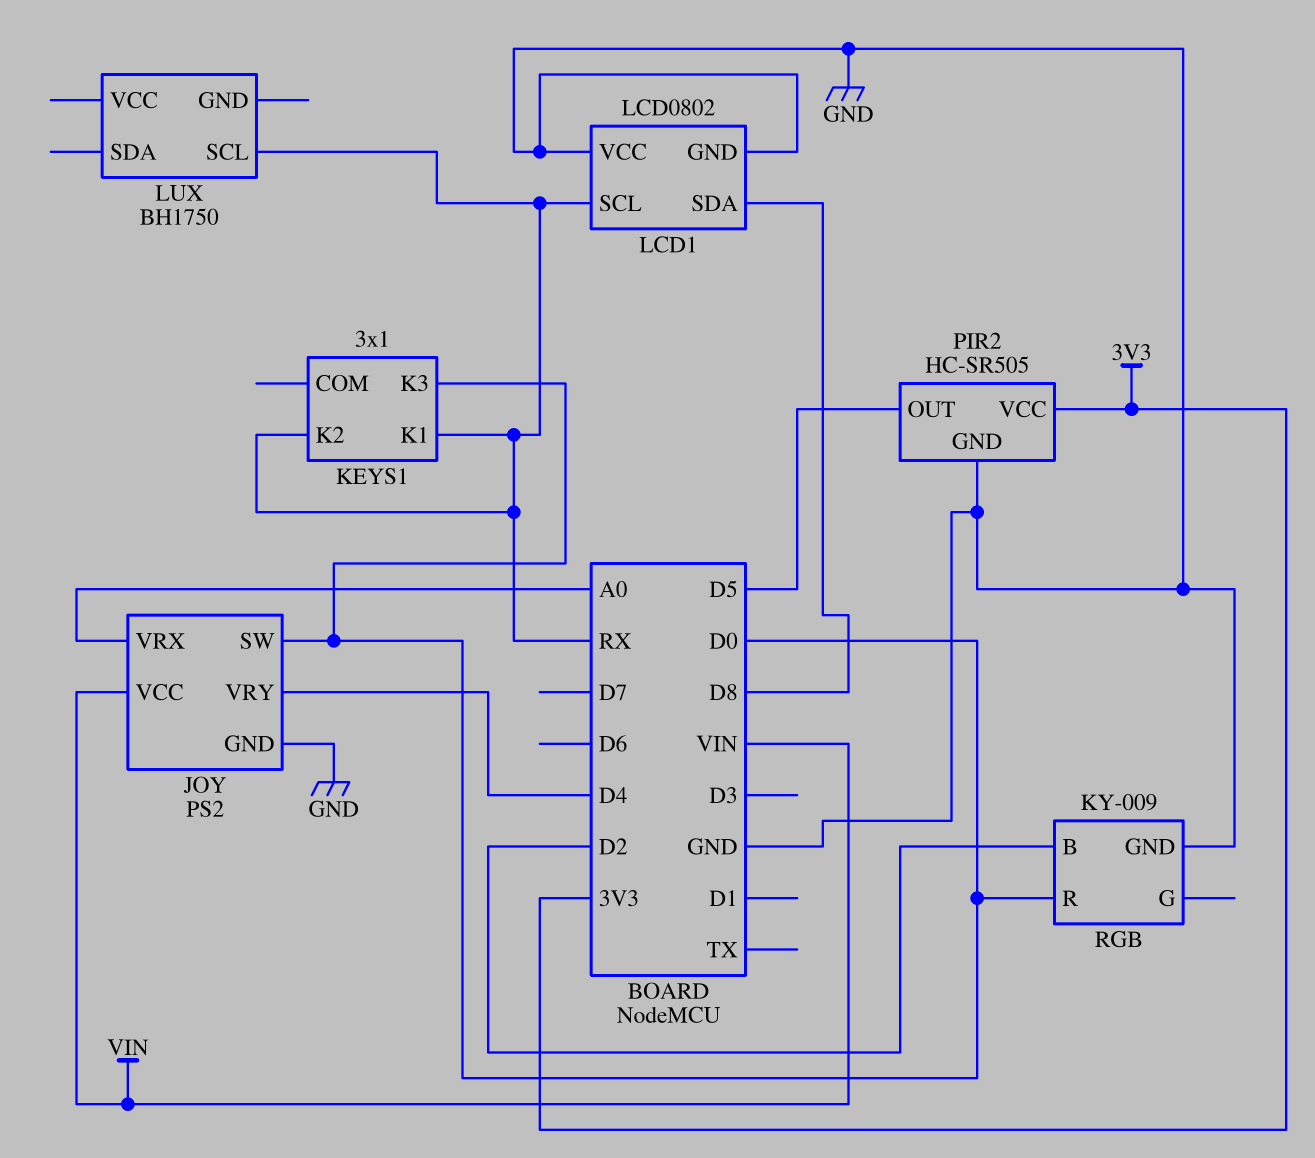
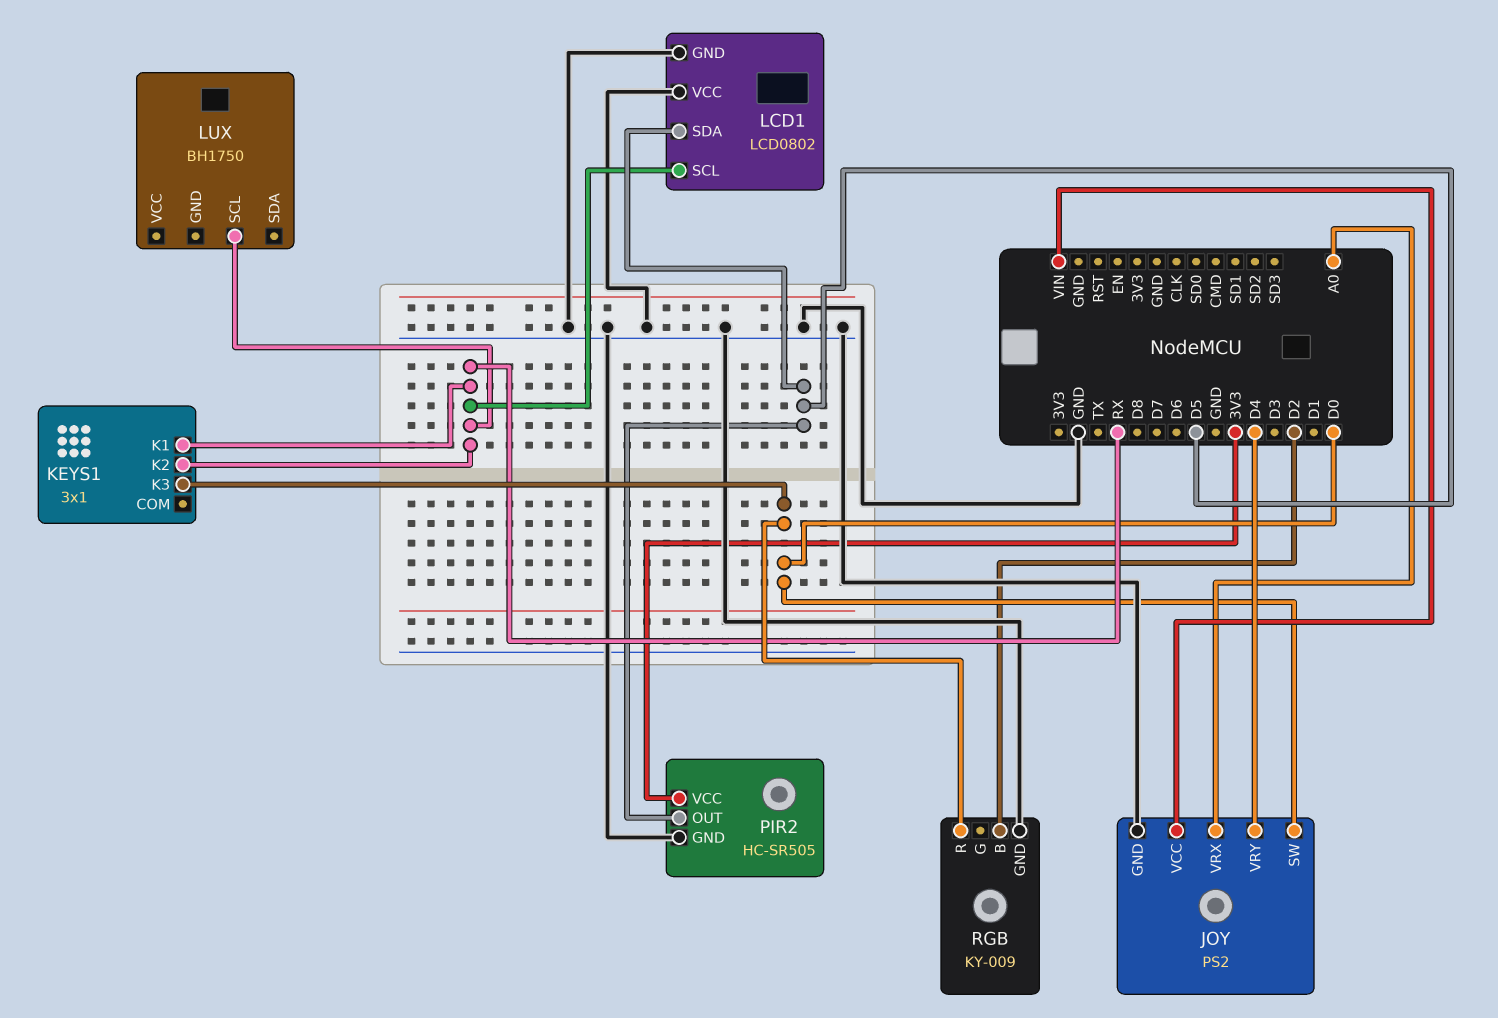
LCD1 pin SDA: D8 -> D5

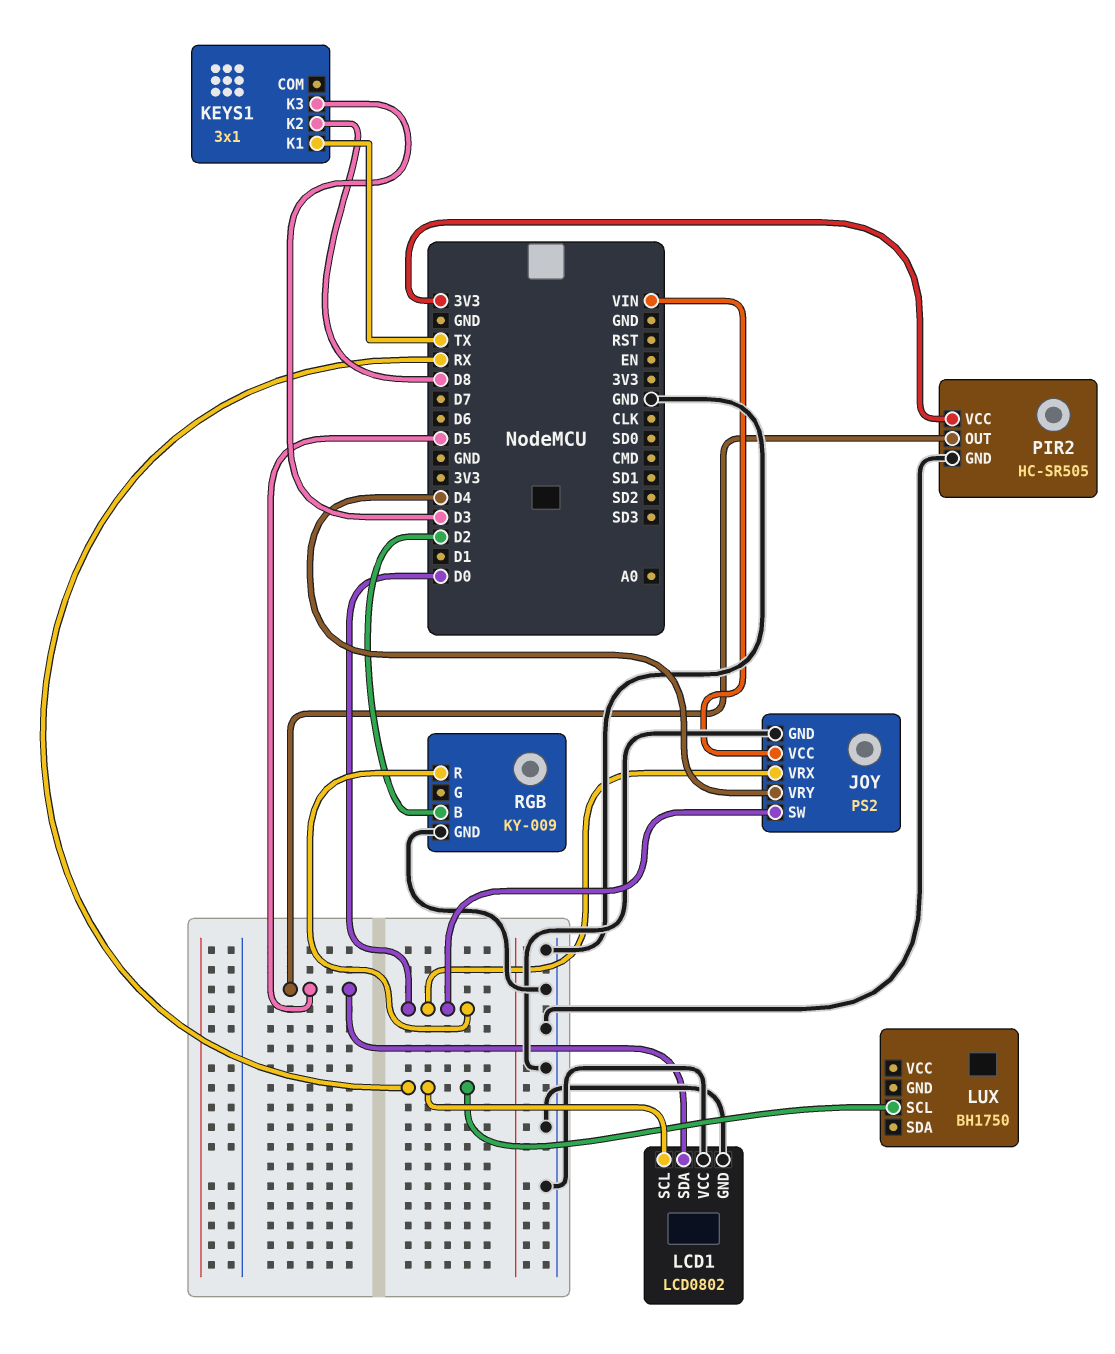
JOY pin VRX: A0 -> D0
KEYS1 pin K1: RX -> TX
KEYS1 pin K2: RX -> D8
KEYS1 pin K3: D0 -> D3

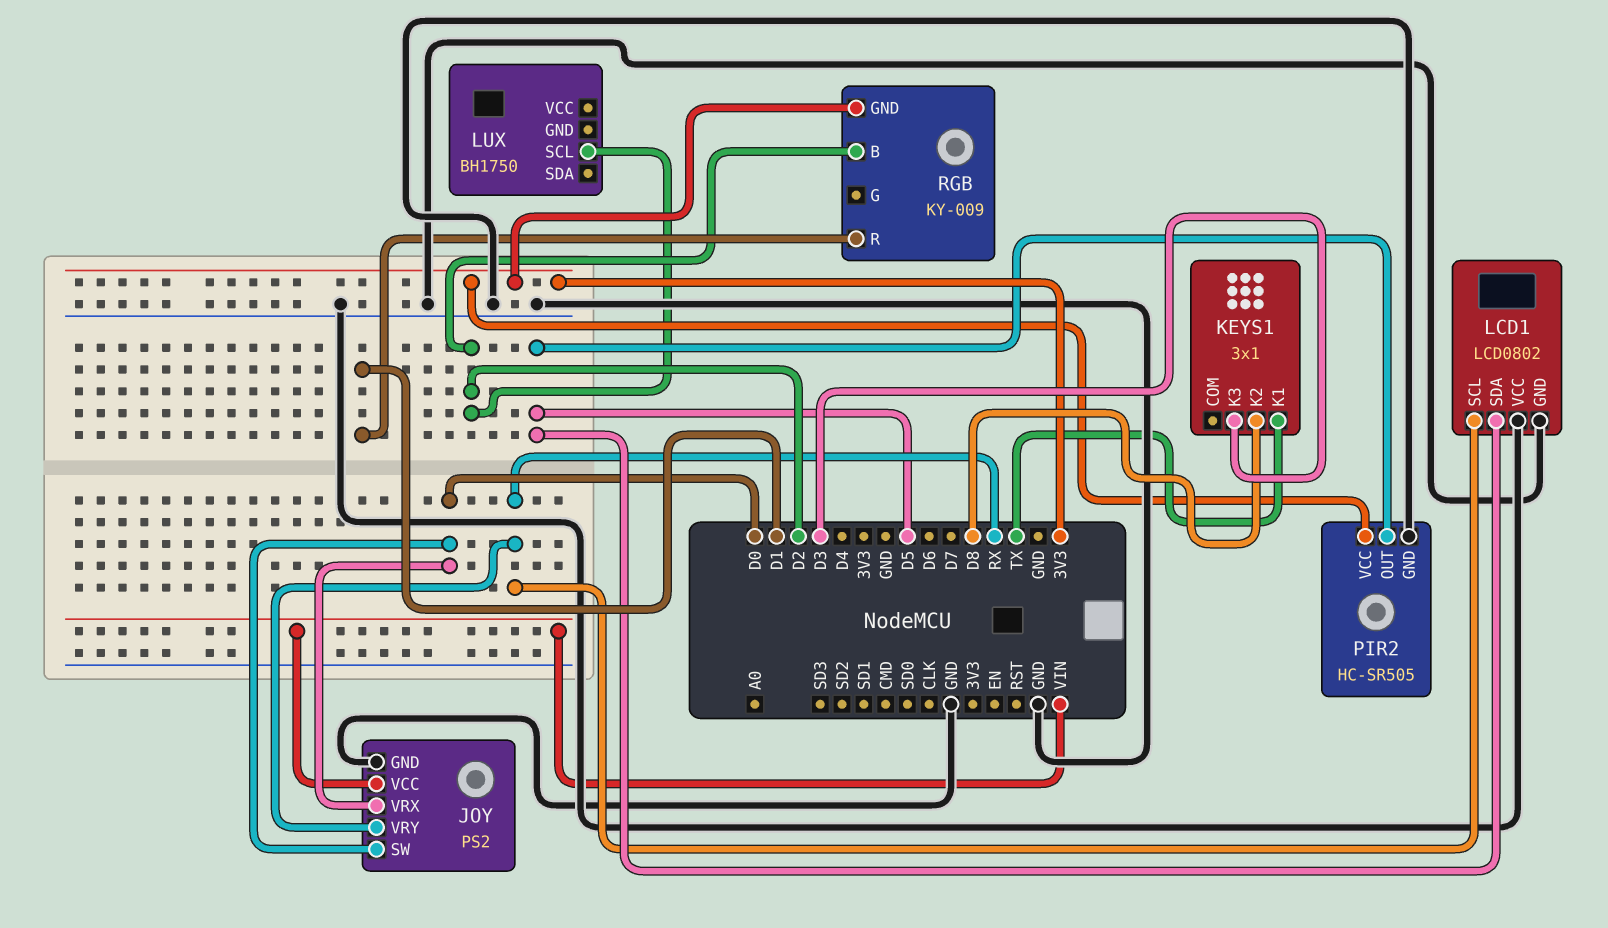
JOY pin VRY: D4 -> RX
LUX pin SCL: RX -> D2
RGB pin GND: GND -> 3V3
RGB pin R: D0 -> D1

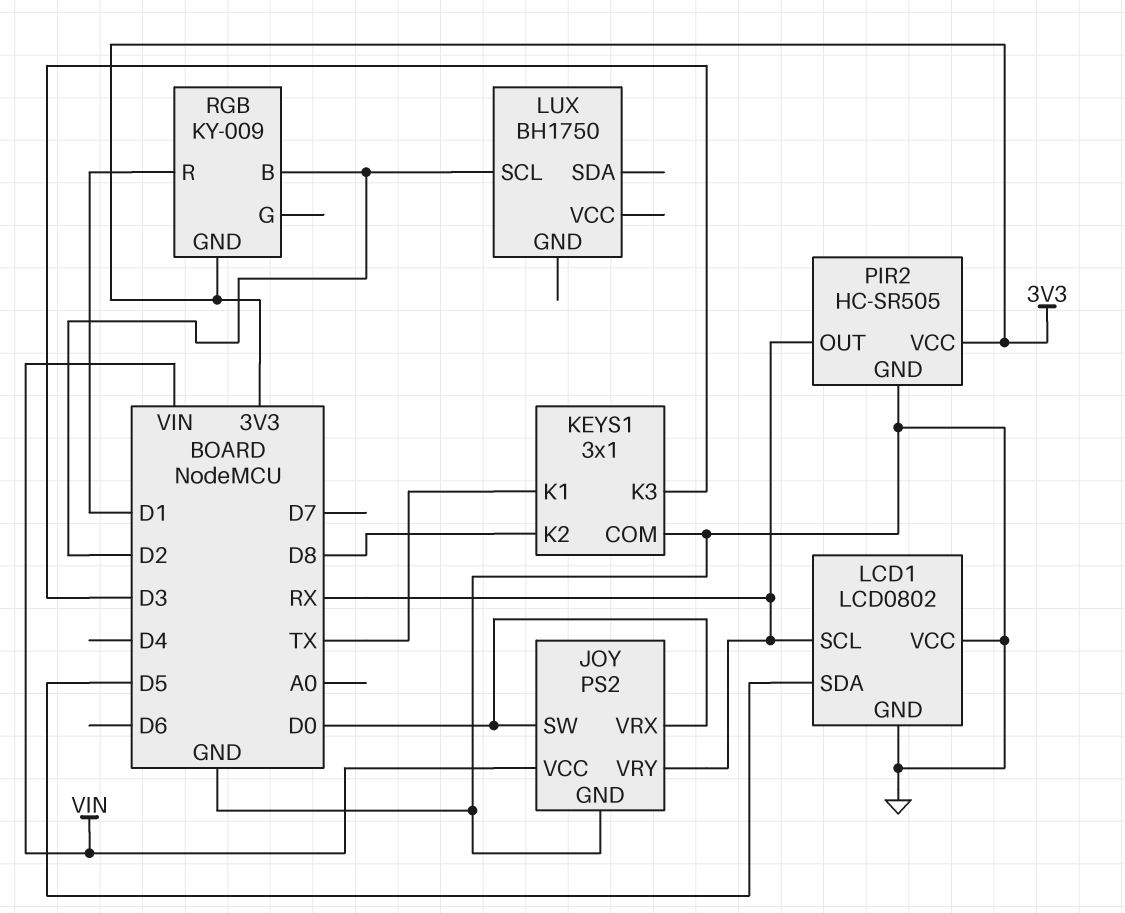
KEYS1 pin COM: none -> GND
PIR2 pin OUT: D5 -> RX

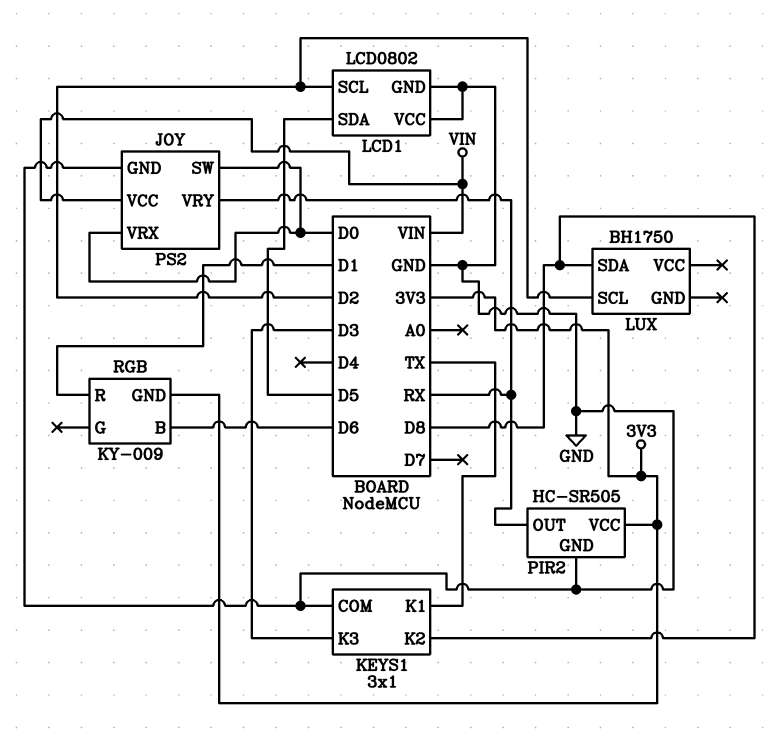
LCD1 pin SCL: RX -> D2
LUX pin SDA: none -> D8
RGB pin B: D2 -> D6

